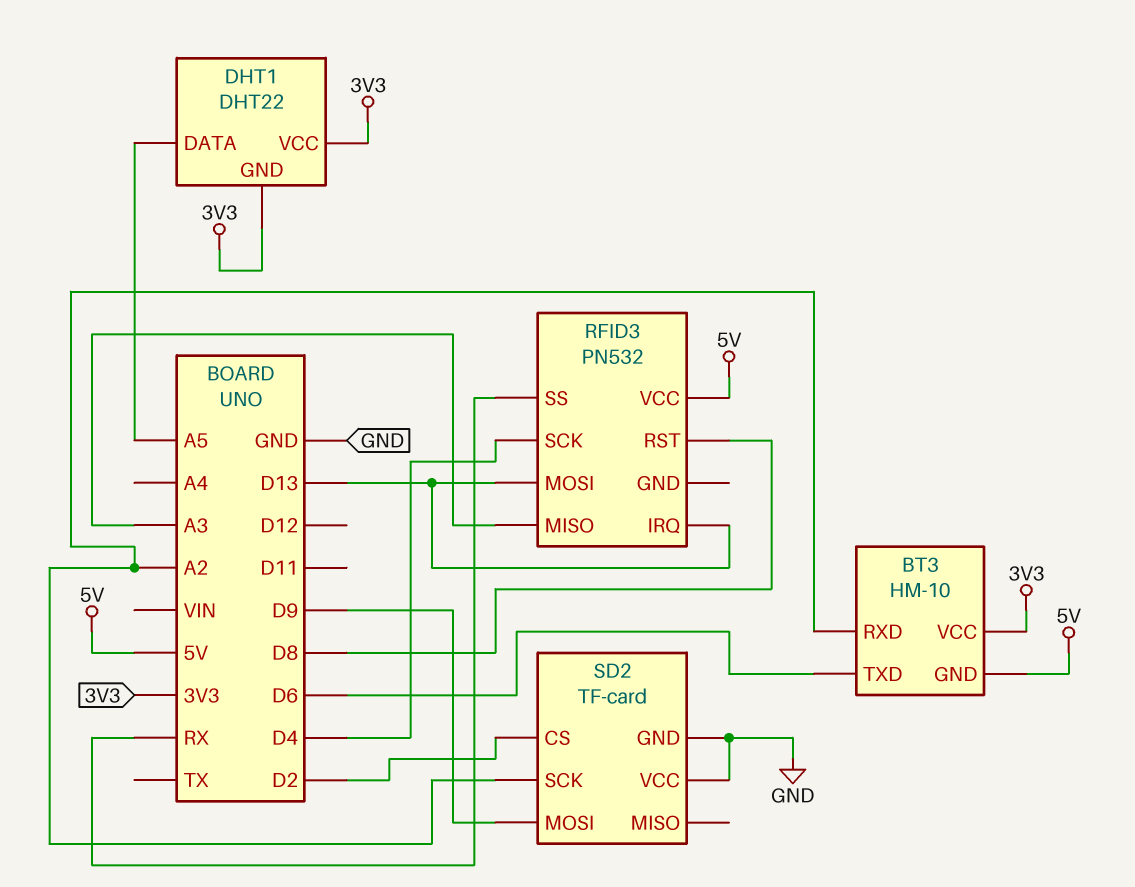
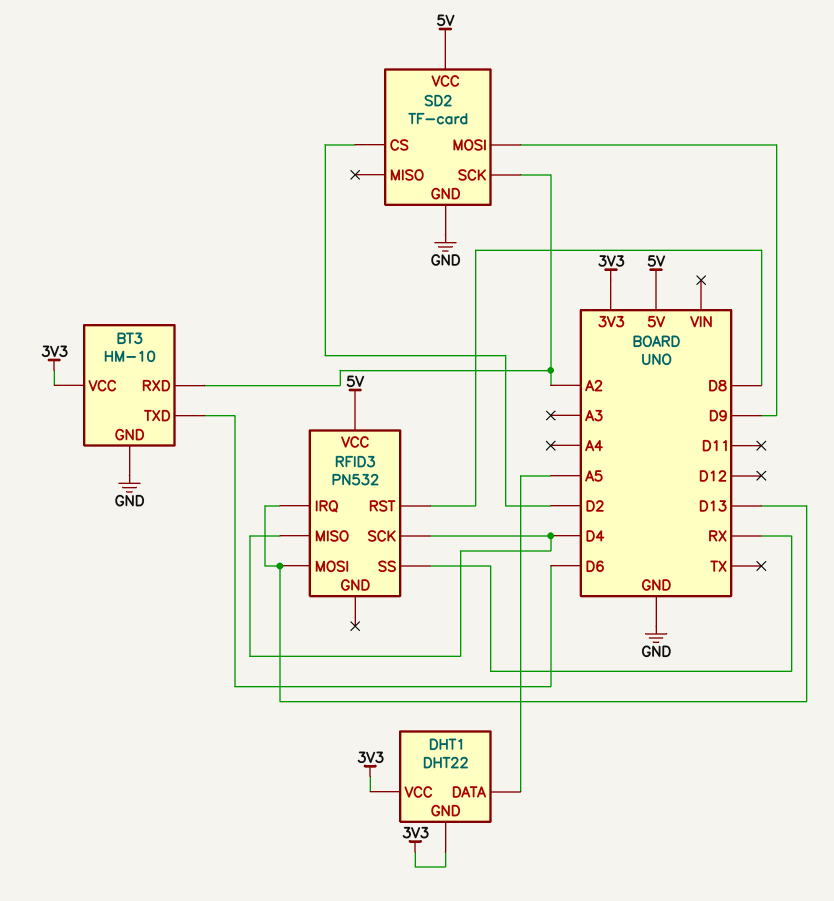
BT3 pin GND: 5V -> GND
RFID3 pin MISO: A3 -> D4
SD2 pin VCC: GND -> 5V

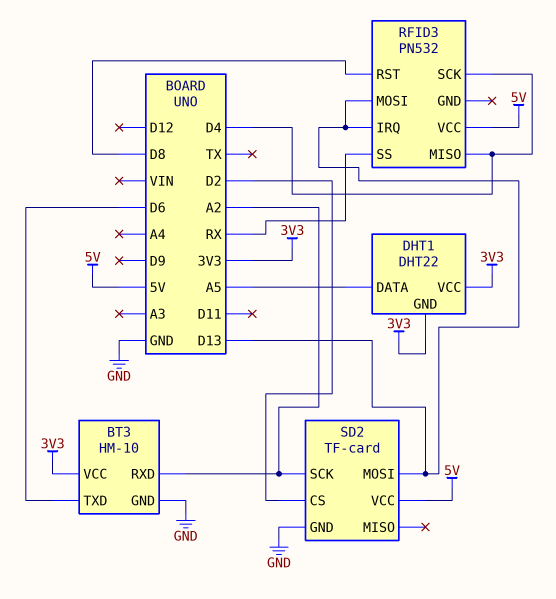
SD2 pin MOSI: D9 -> D13

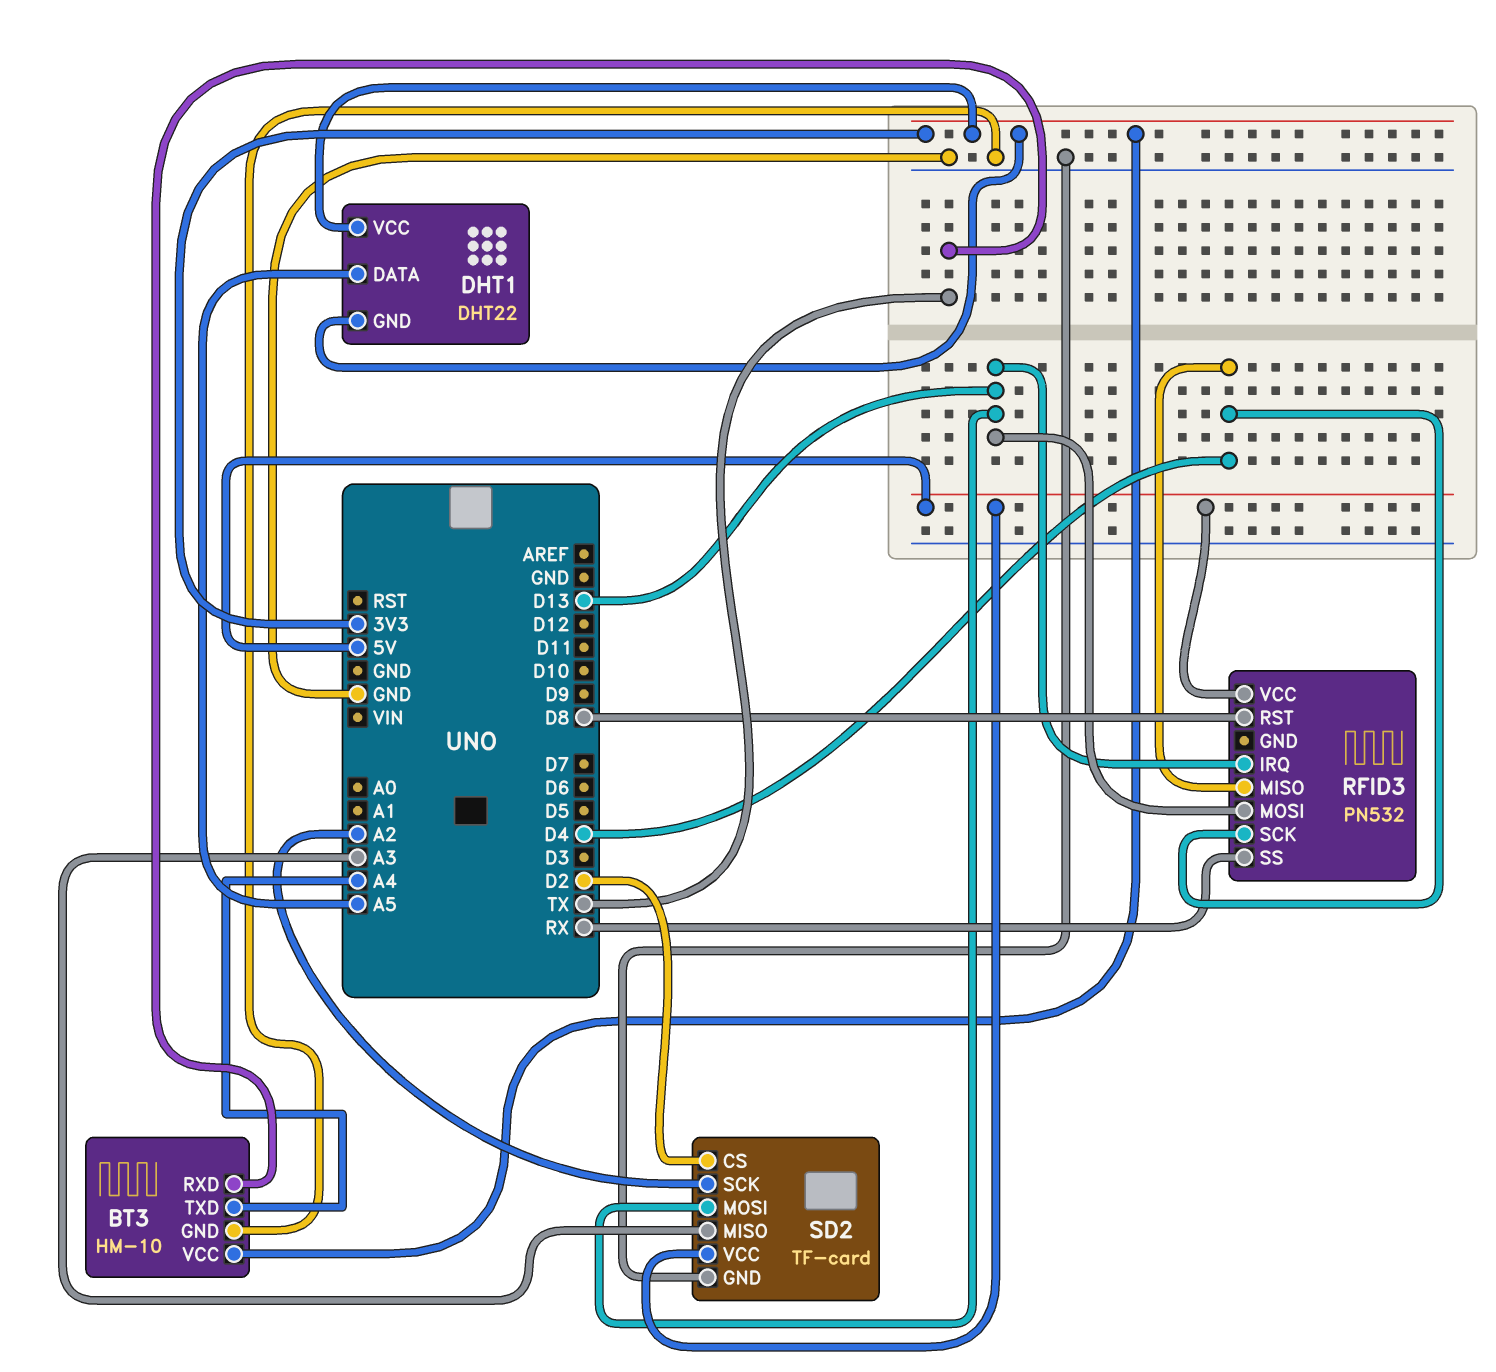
BT3 pin RXD: A2 -> TX
BT3 pin TXD: D6 -> A4
SD2 pin MISO: none -> A3

